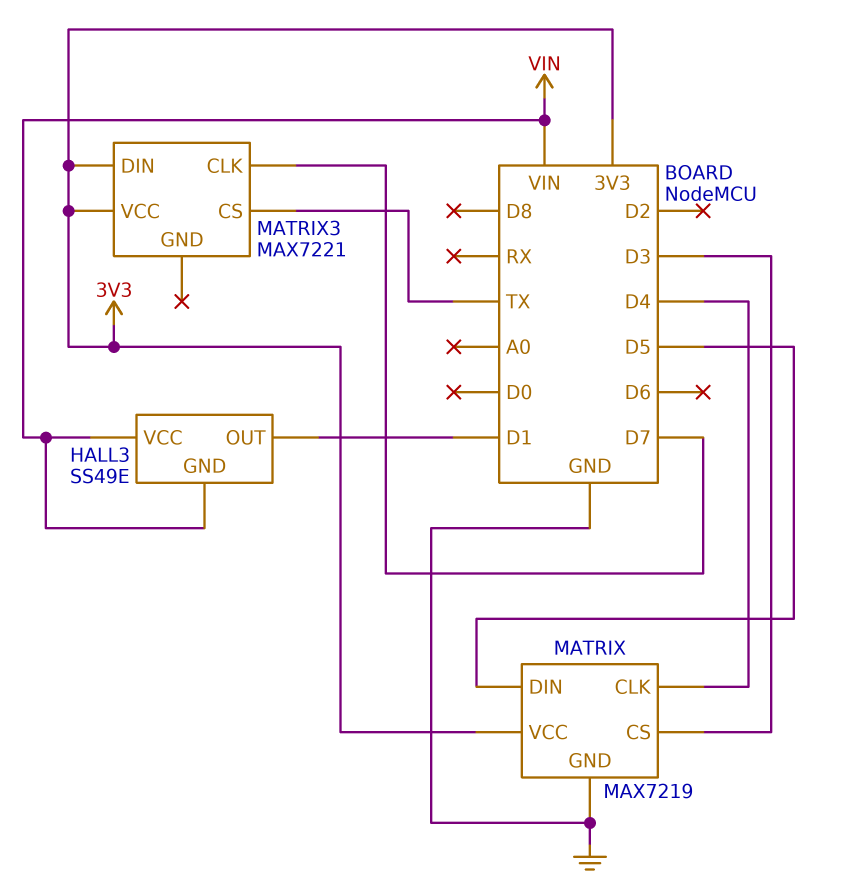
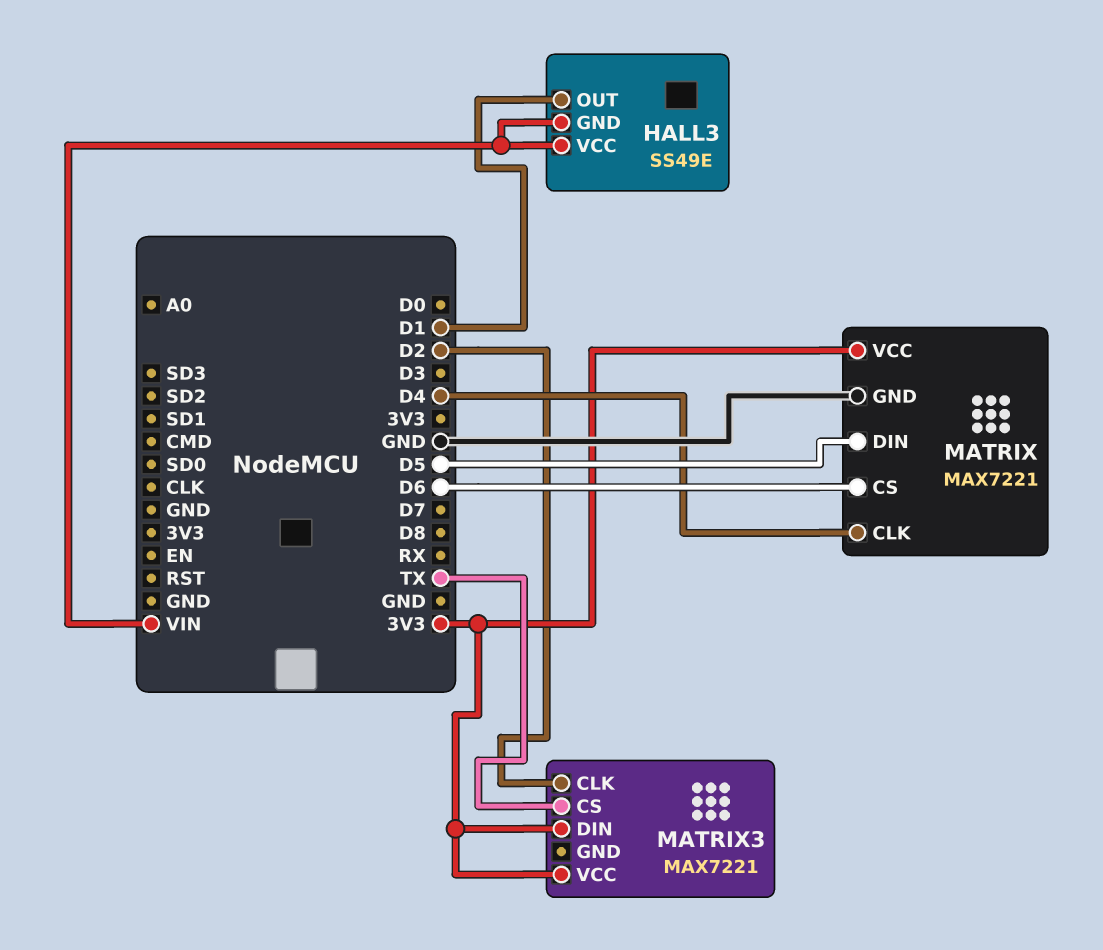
MATRIX: MAX7219 -> MAX7221
MATRIX pin CS: D3 -> D6
MATRIX3 pin CLK: D7 -> D2

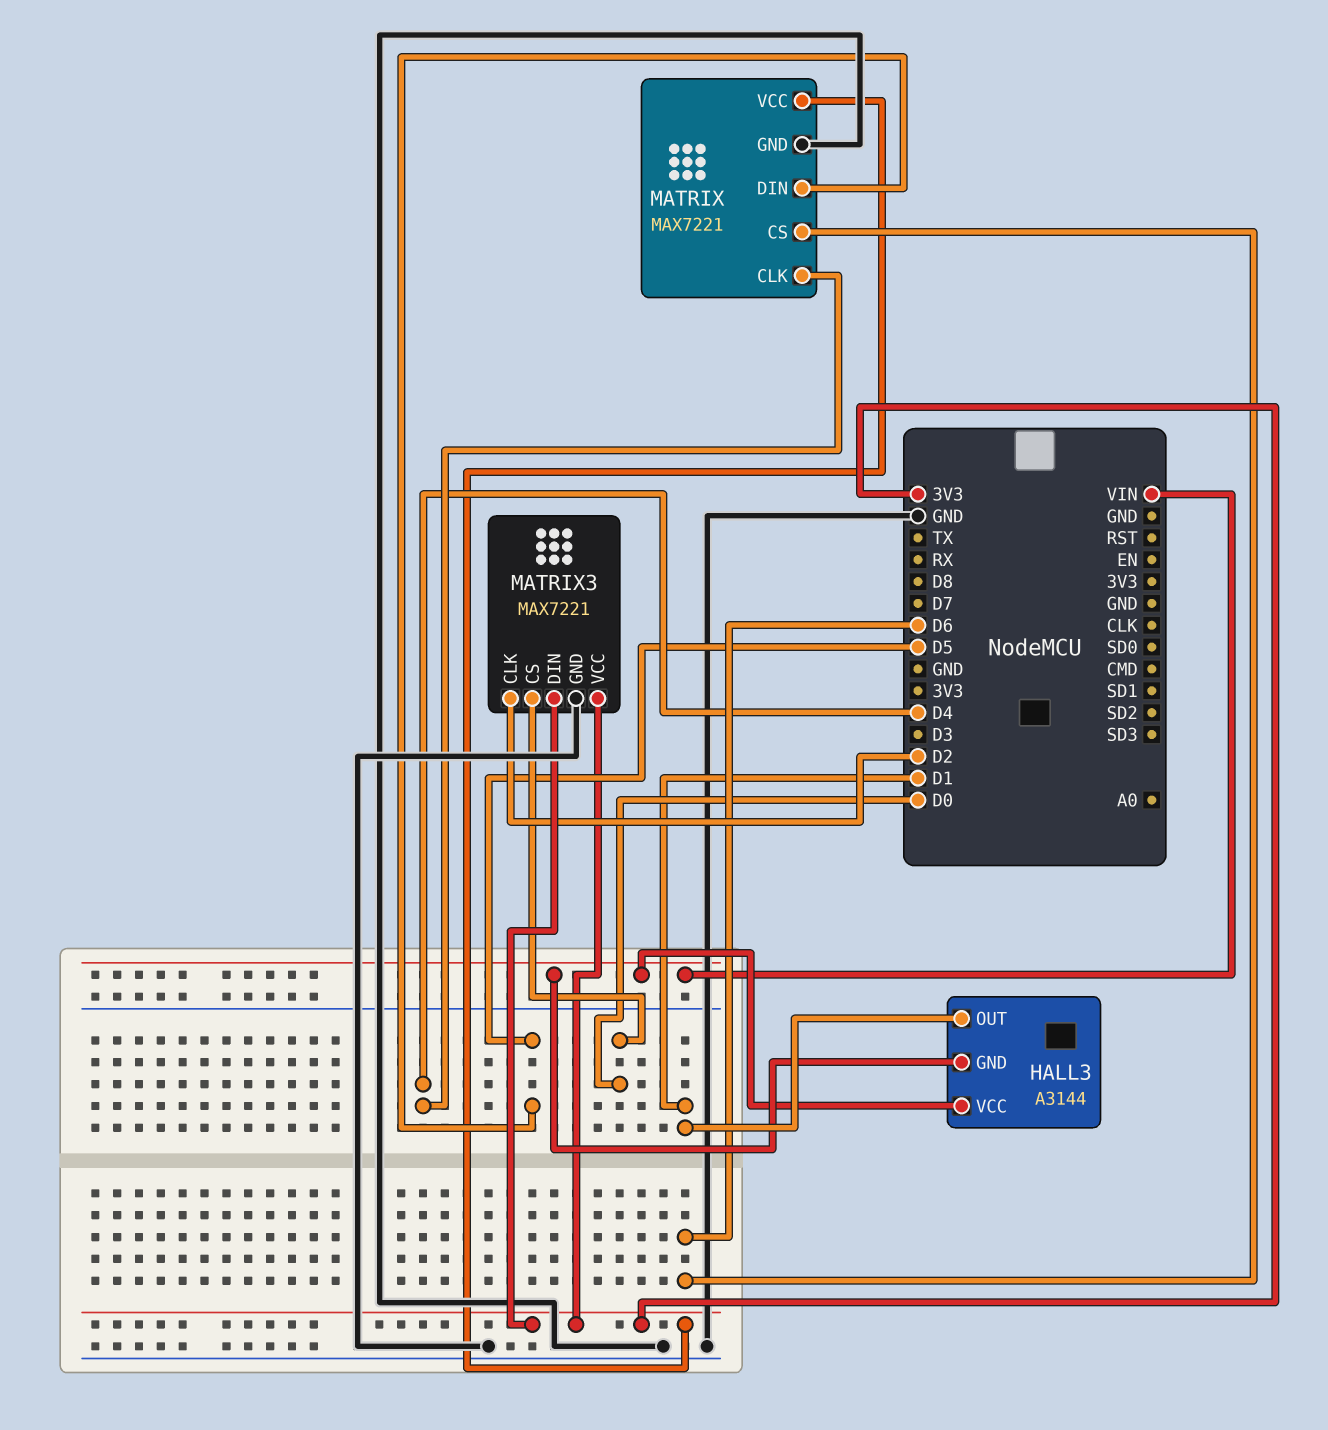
HALL3: SS49E -> A3144
MATRIX3 pin CS: TX -> D0
MATRIX3 pin GND: none -> GND

